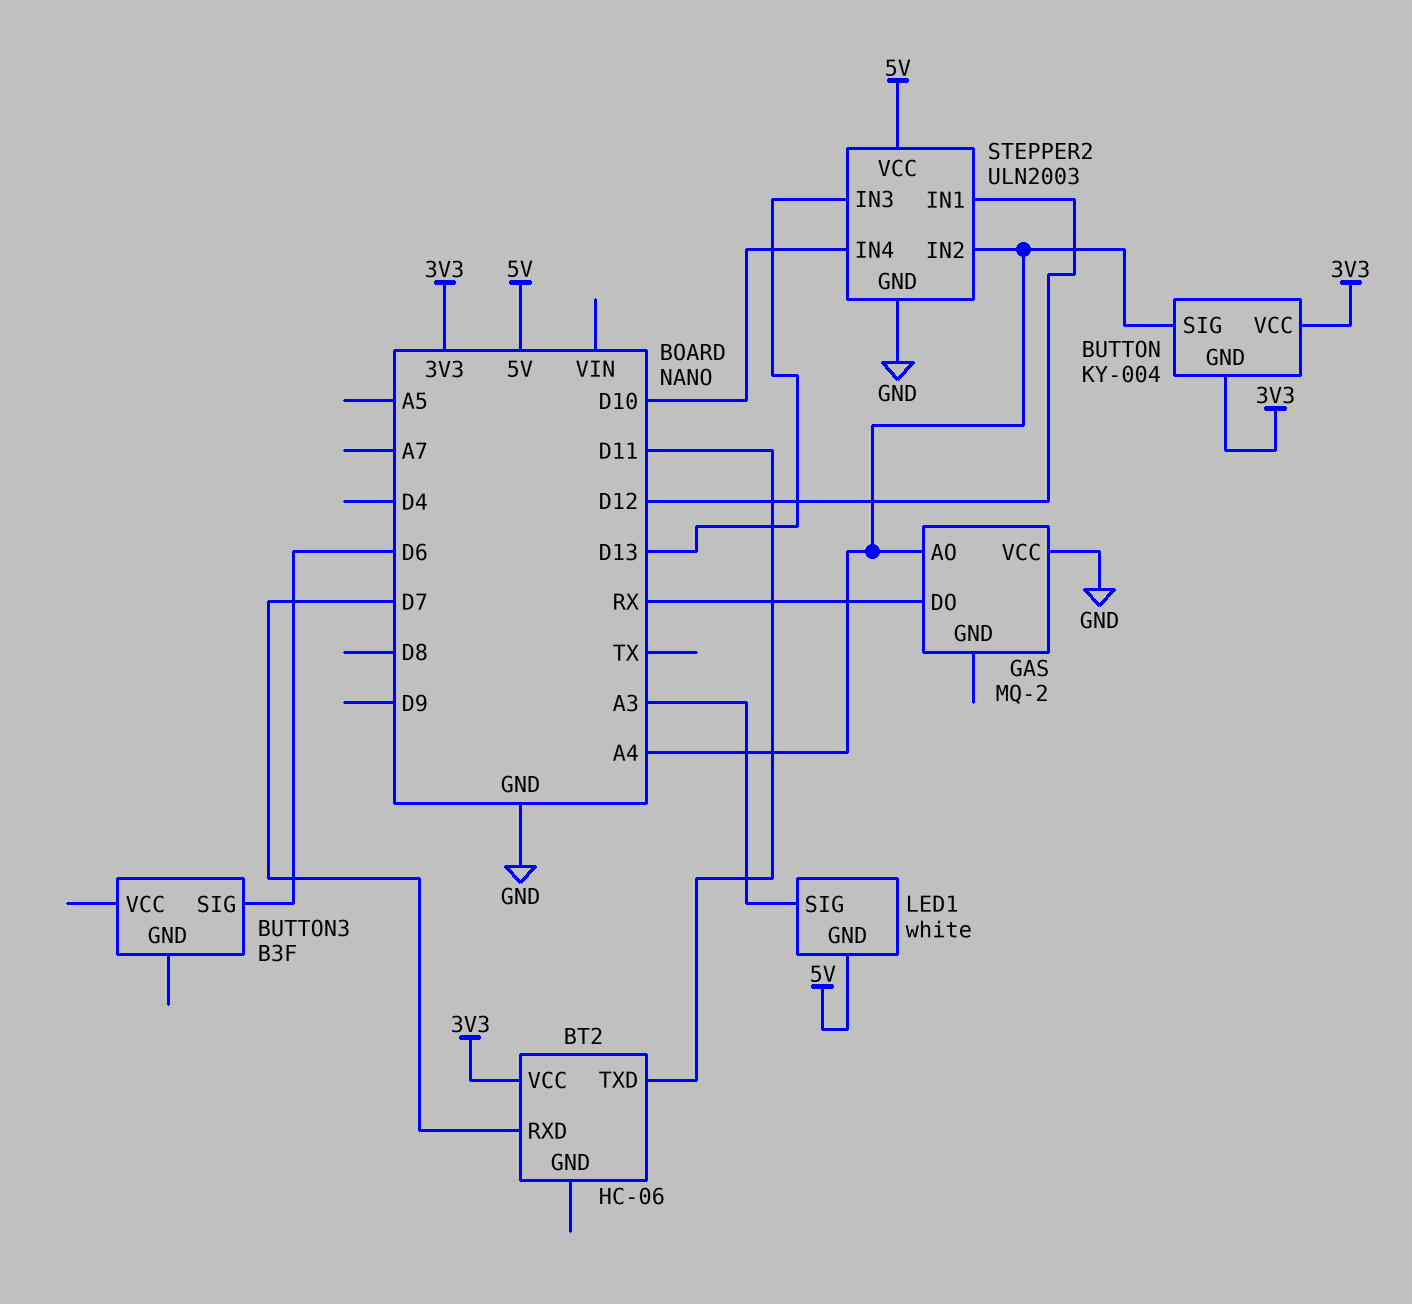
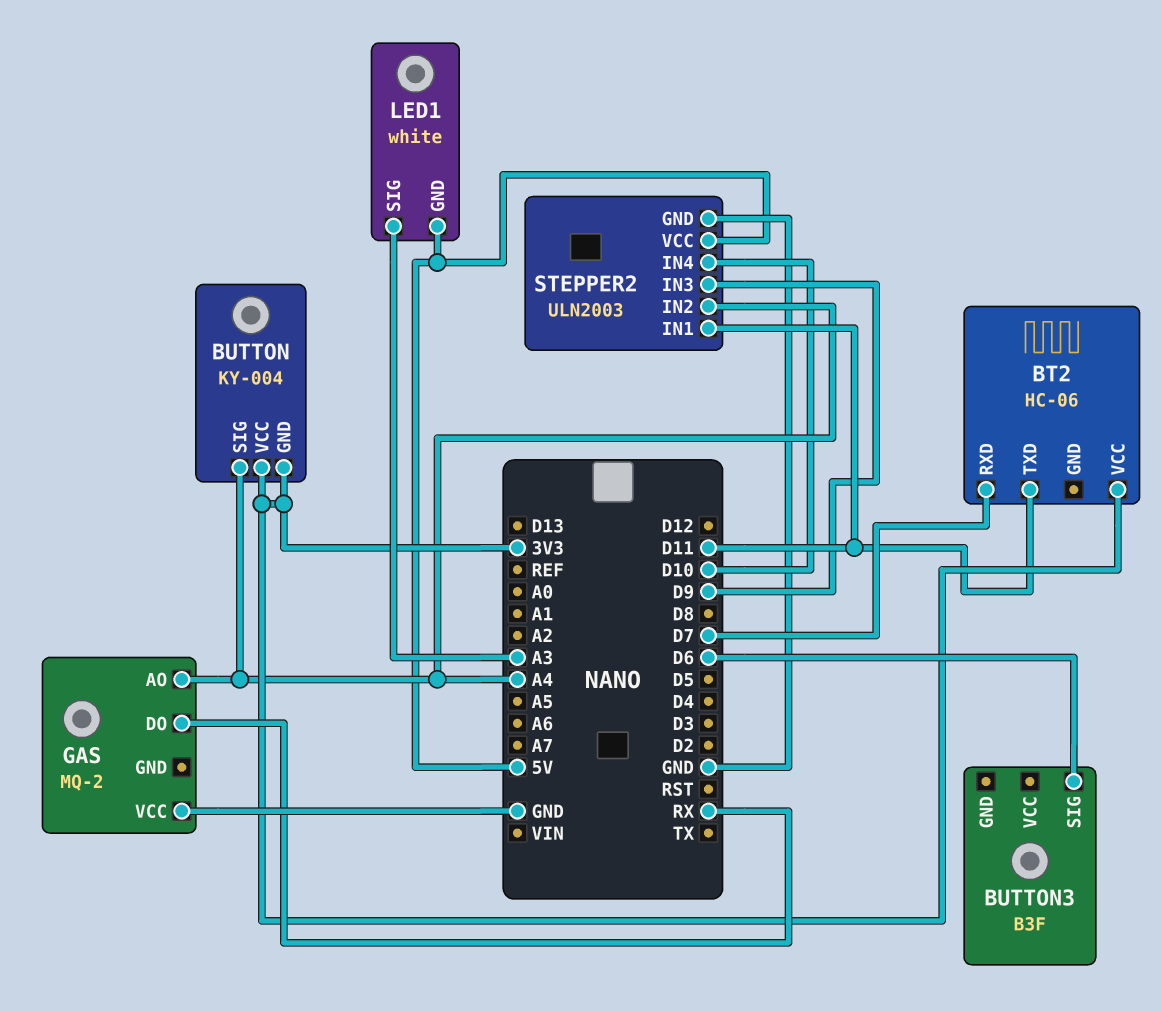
STEPPER2 pin IN1: D12 -> D11
STEPPER2 pin IN3: D13 -> D9

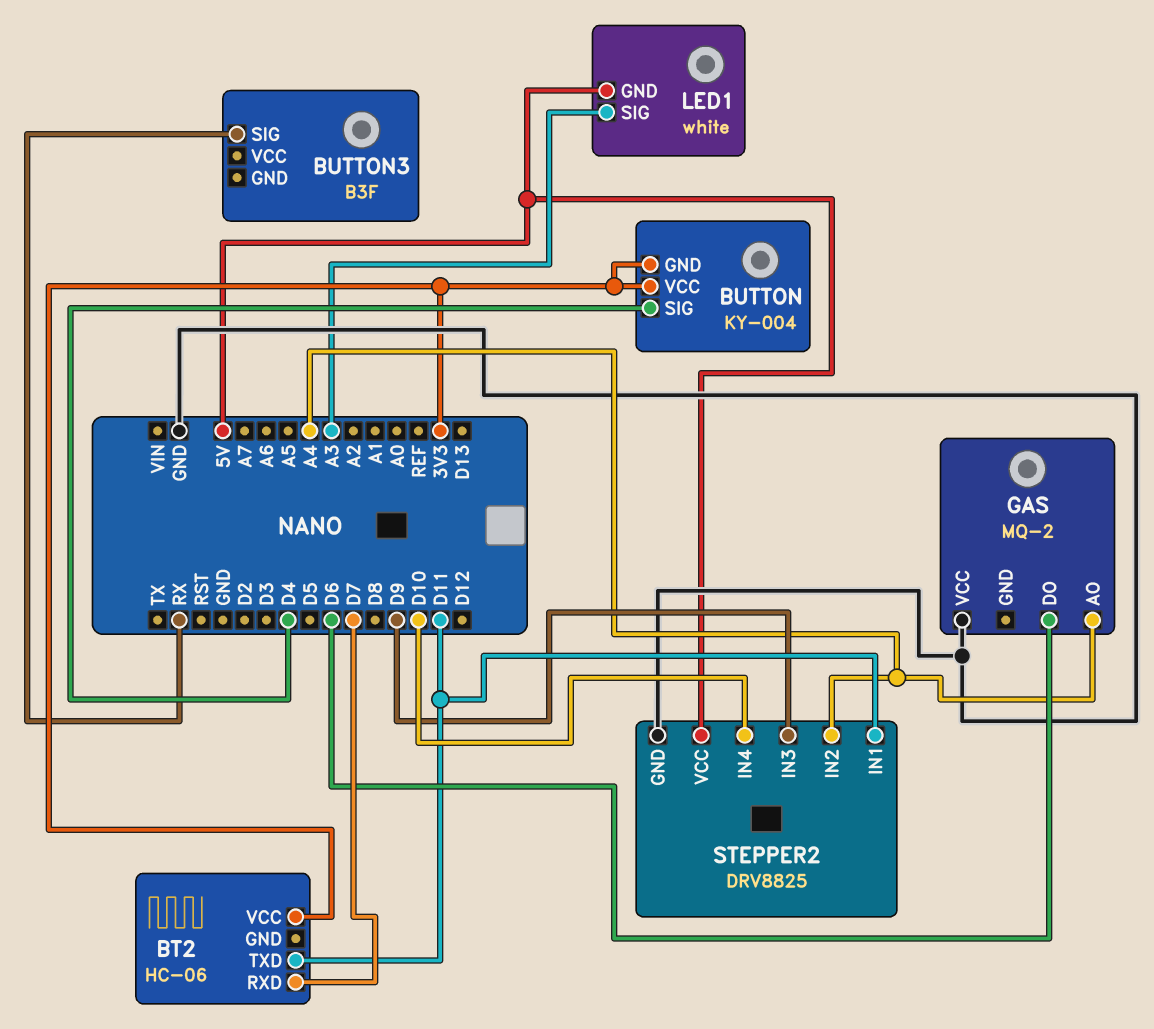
BUTTON pin SIG: A4 -> D4
BUTTON3 pin SIG: D6 -> RX
GAS pin DO: RX -> D6
STEPPER2: ULN2003 -> DRV8825

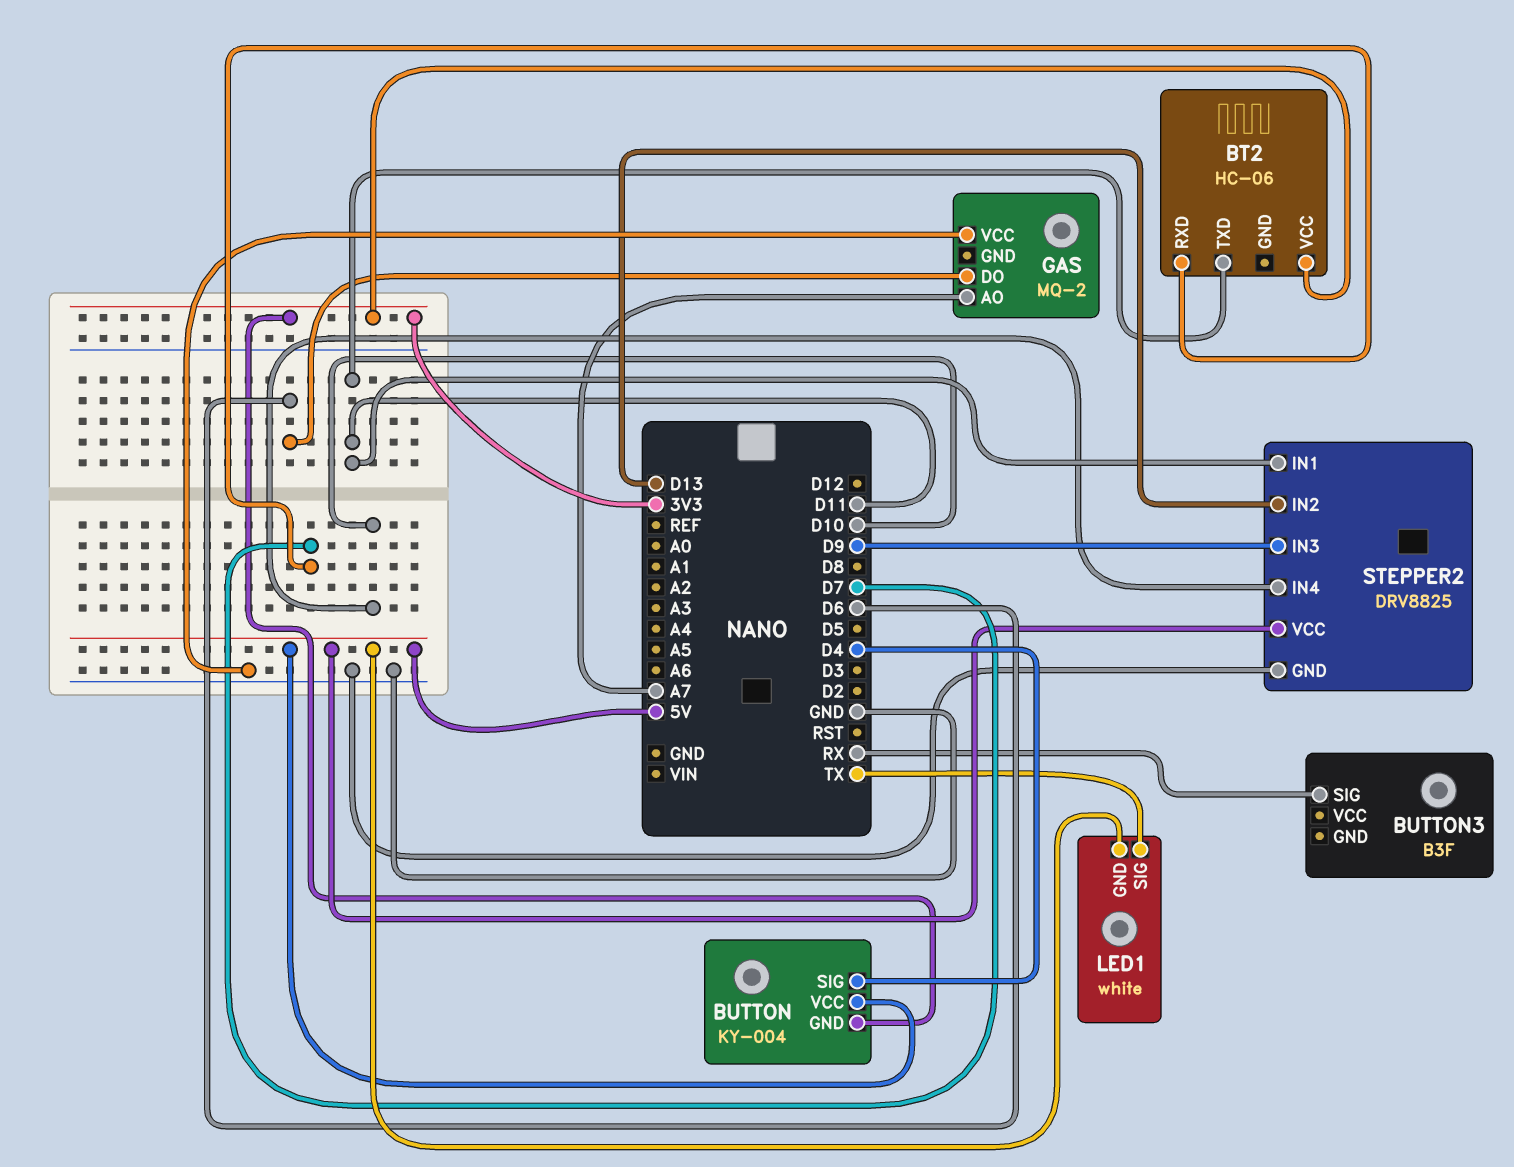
BUTTON pin VCC: 3V3 -> 5V
GAS pin AO: A4 -> A7
LED1 pin SIG: A3 -> TX
STEPPER2 pin IN2: A4 -> D13

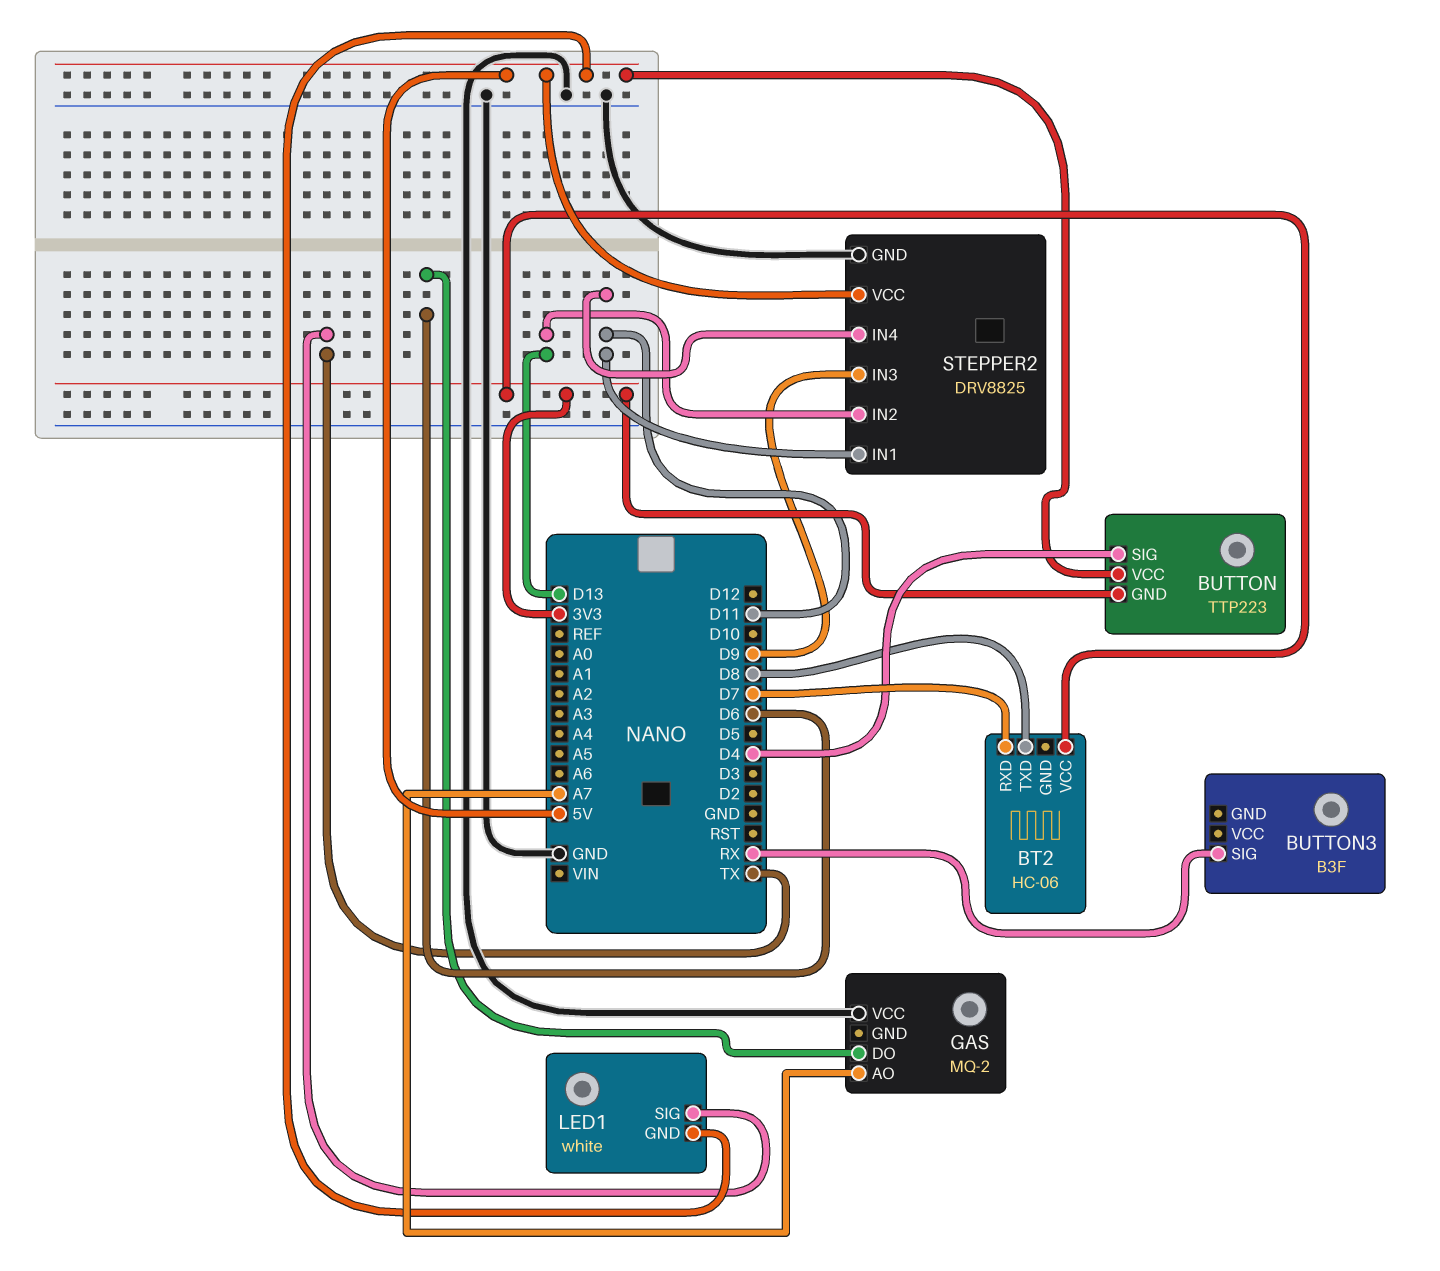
BT2 pin TXD: D11 -> D8
BUTTON: KY-004 -> TTP223
STEPPER2 pin IN4: D10 -> D11

